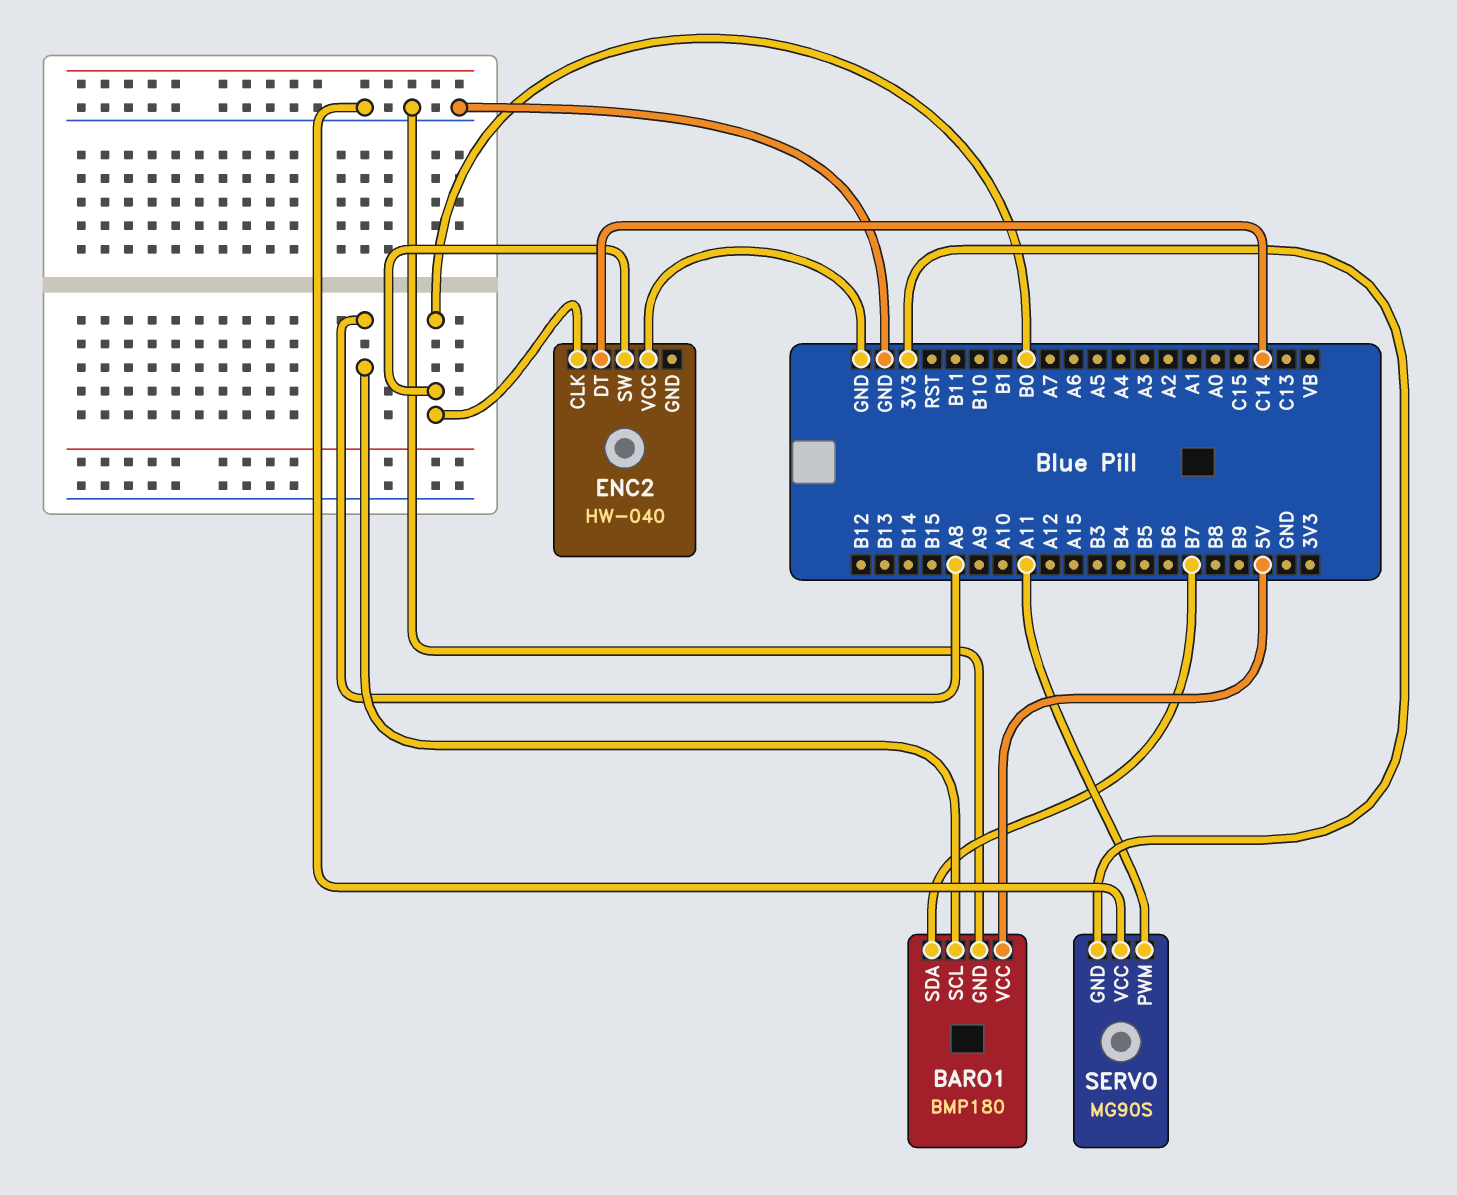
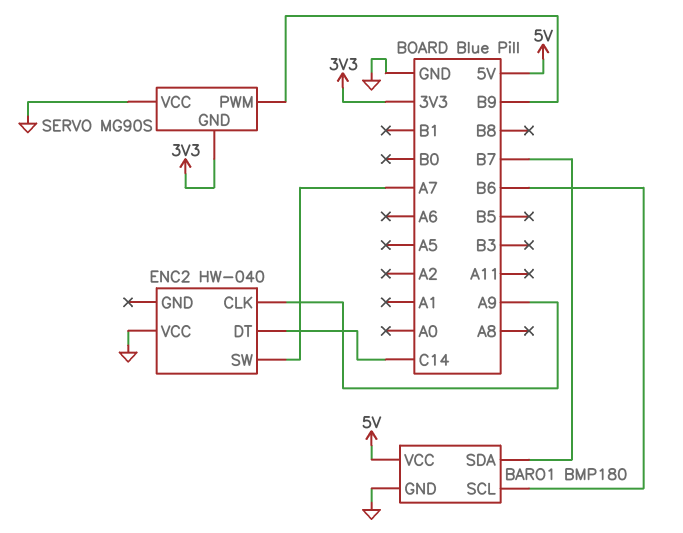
BARO1 pin SCL: A8 -> B6
ENC2 pin CLK: B0 -> A9
ENC2 pin SW: B0 -> A7
SERVO pin PWM: A11 -> B9

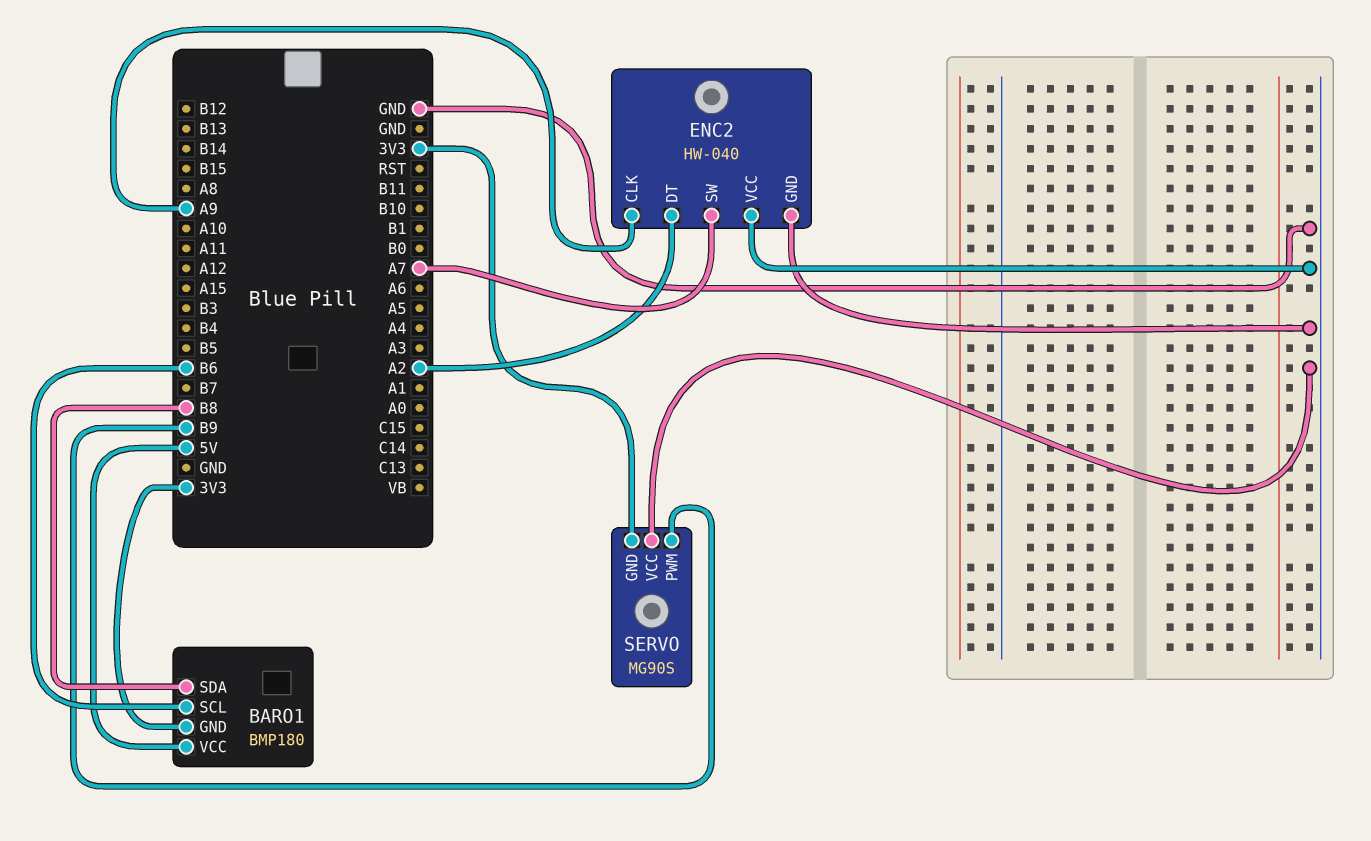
BARO1 pin GND: GND -> 3V3
BARO1 pin SDA: B7 -> B8
ENC2 pin DT: C14 -> A2
ENC2 pin GND: none -> GND

